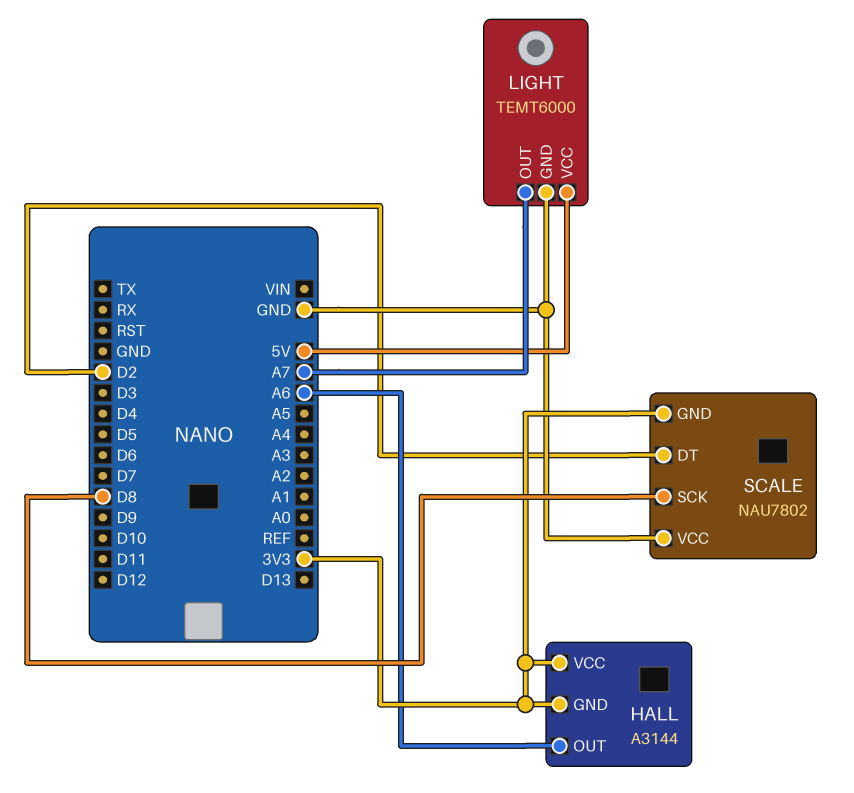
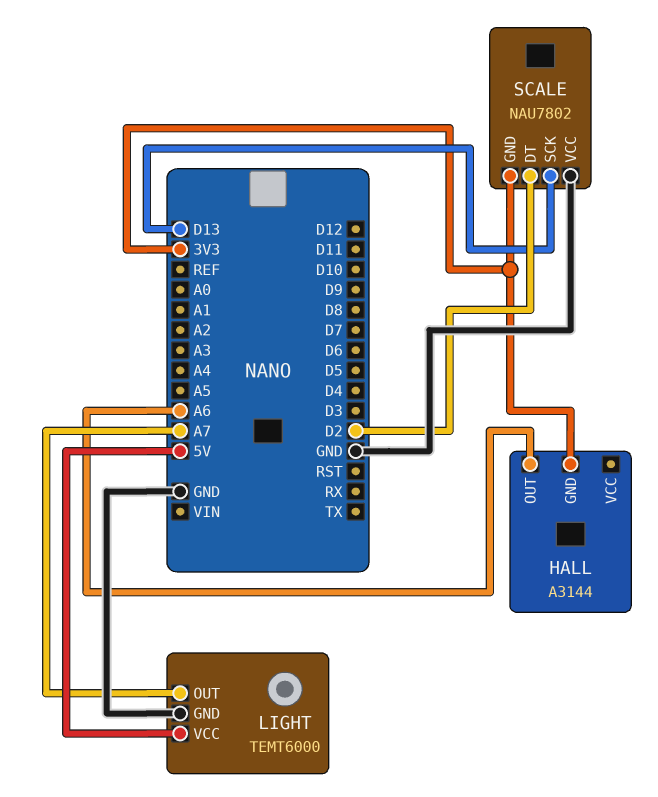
HALL pin VCC: 3V3 -> none
SCALE pin SCK: D8 -> D13

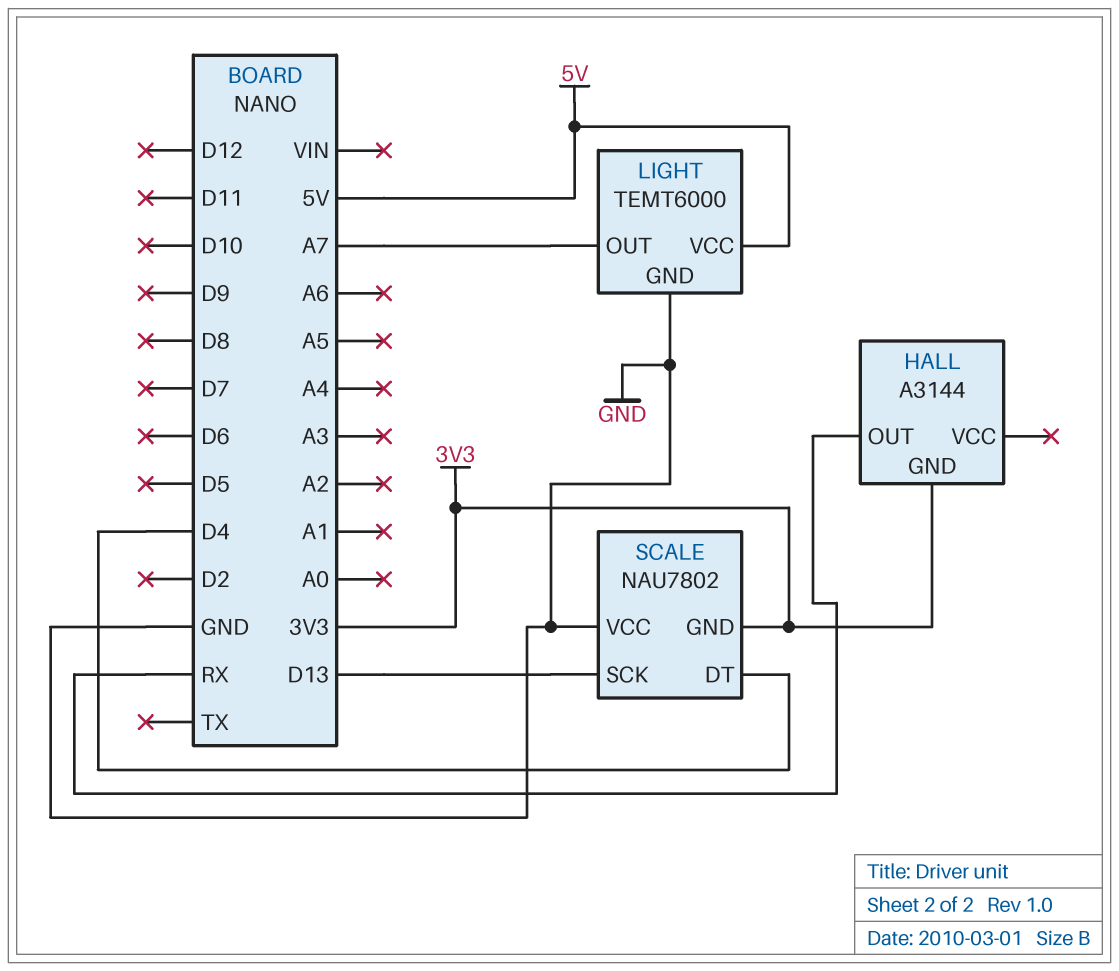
HALL pin OUT: A6 -> RX
SCALE pin DT: D2 -> D4

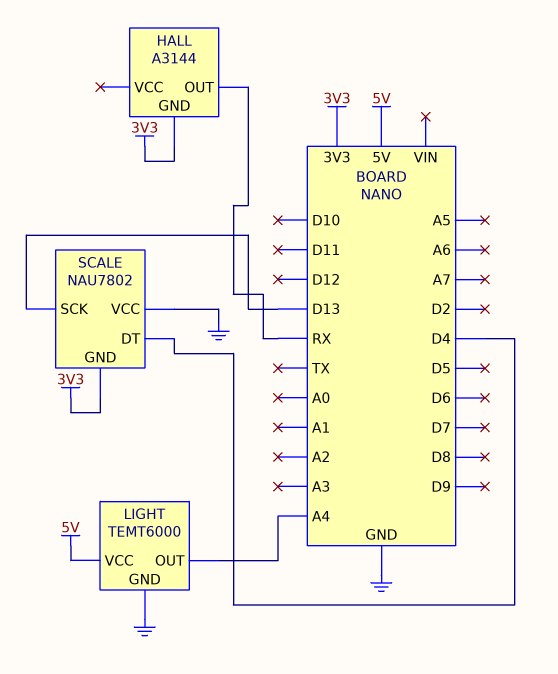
LIGHT pin OUT: A7 -> A4

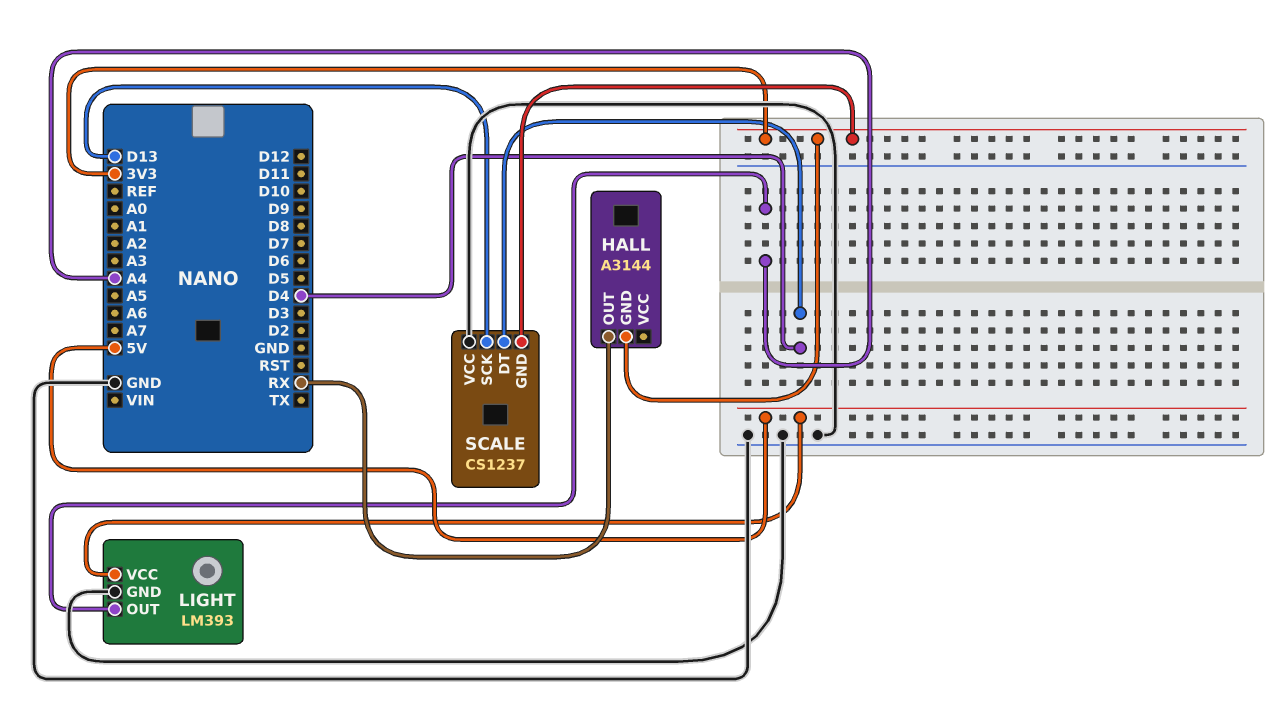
LIGHT: TEMT6000 -> LM393
SCALE: NAU7802 -> CS1237

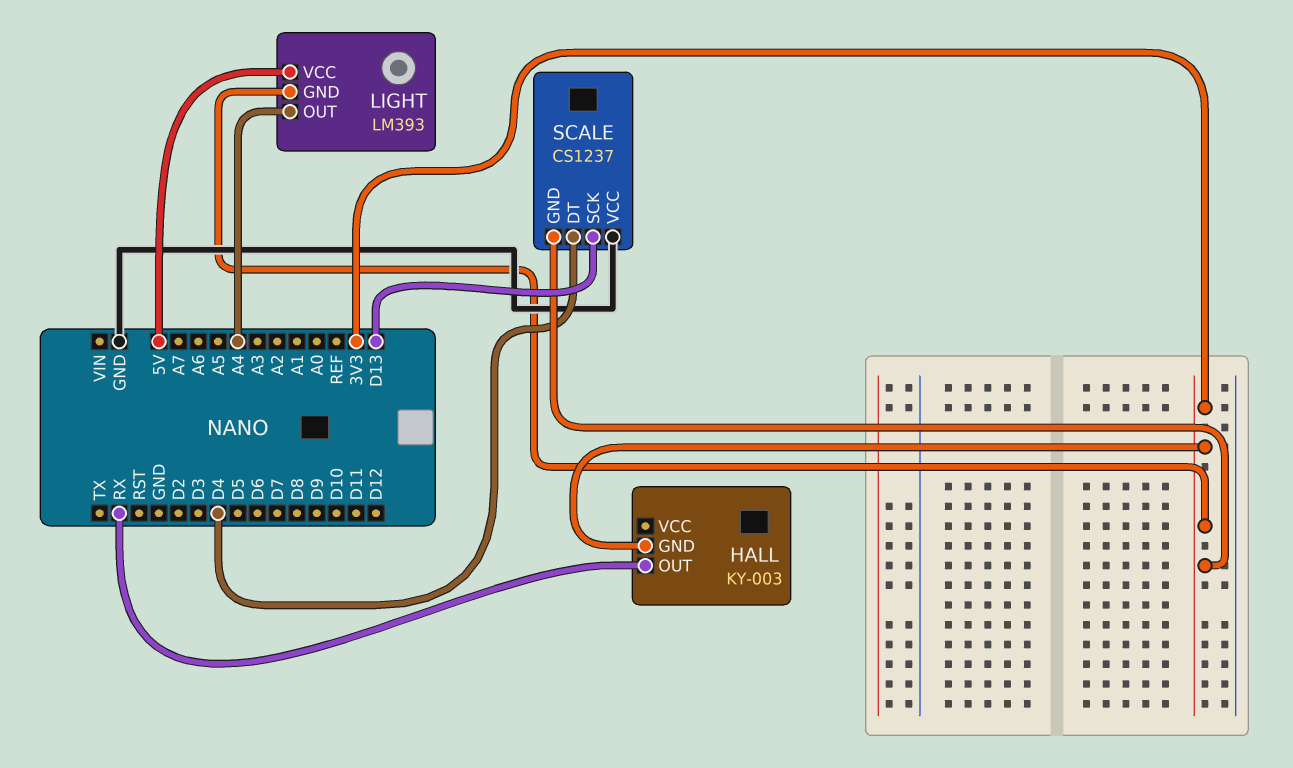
HALL: A3144 -> KY-003
LIGHT pin GND: GND -> 3V3

